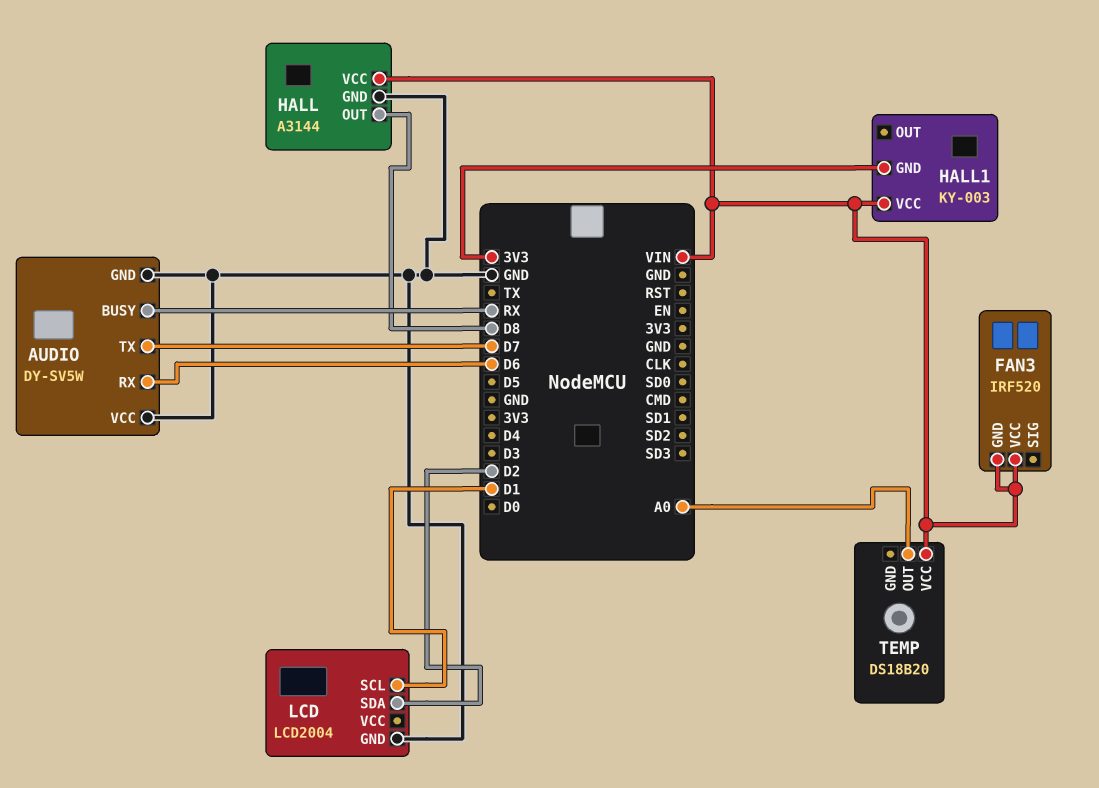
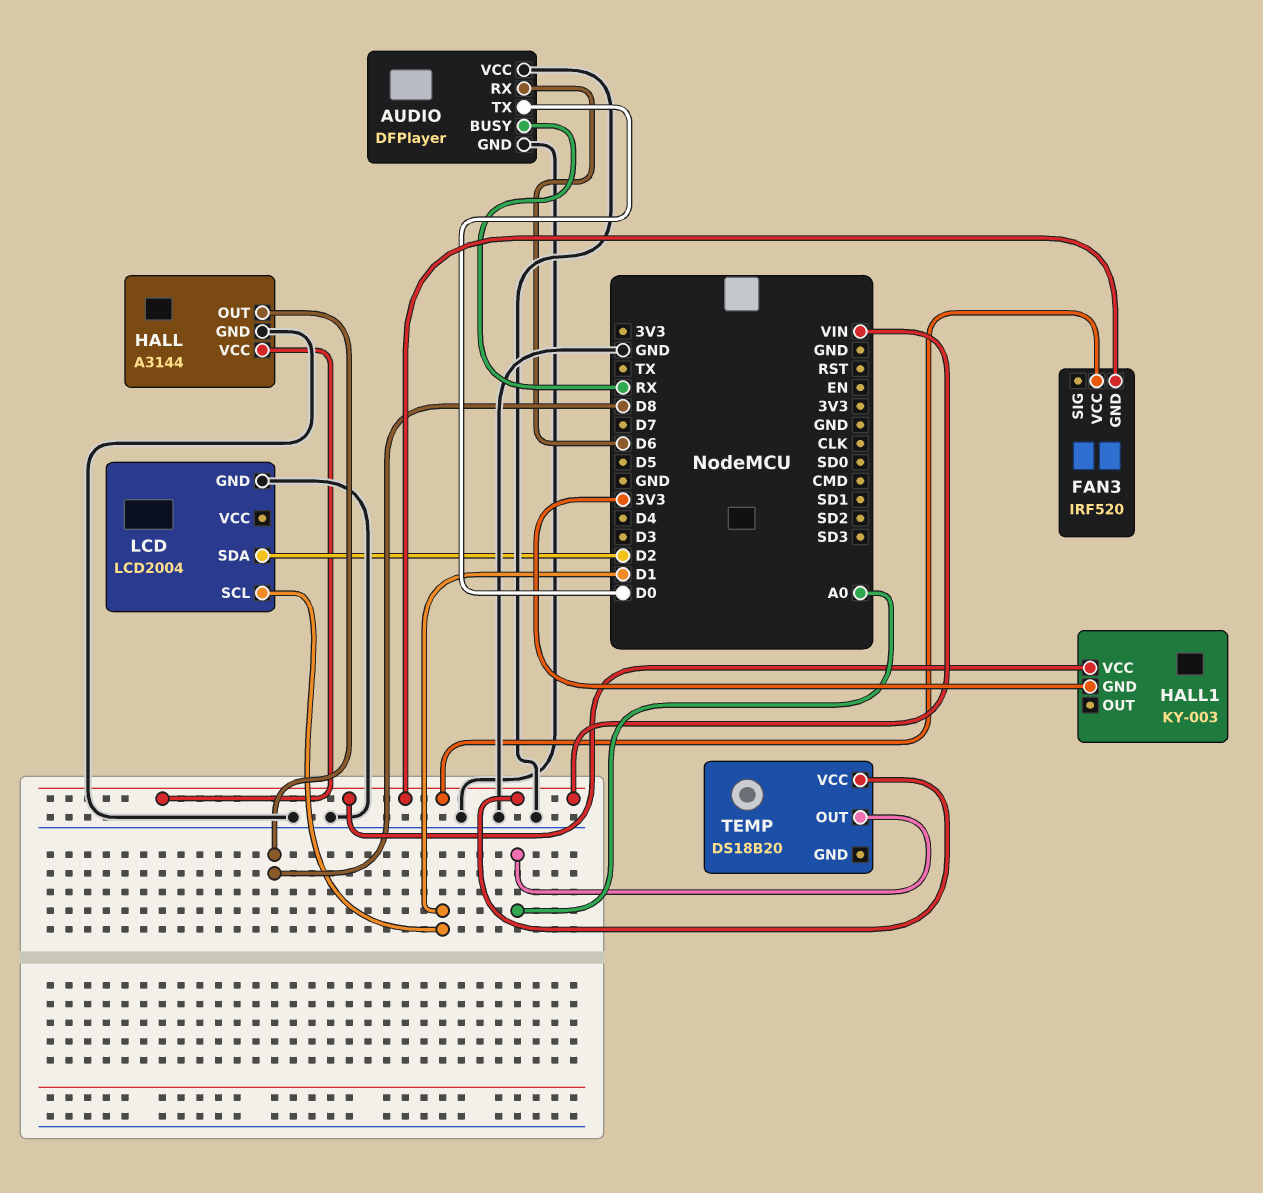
AUDIO: DY-SV5W -> DFPlayer
AUDIO pin TX: D7 -> D0

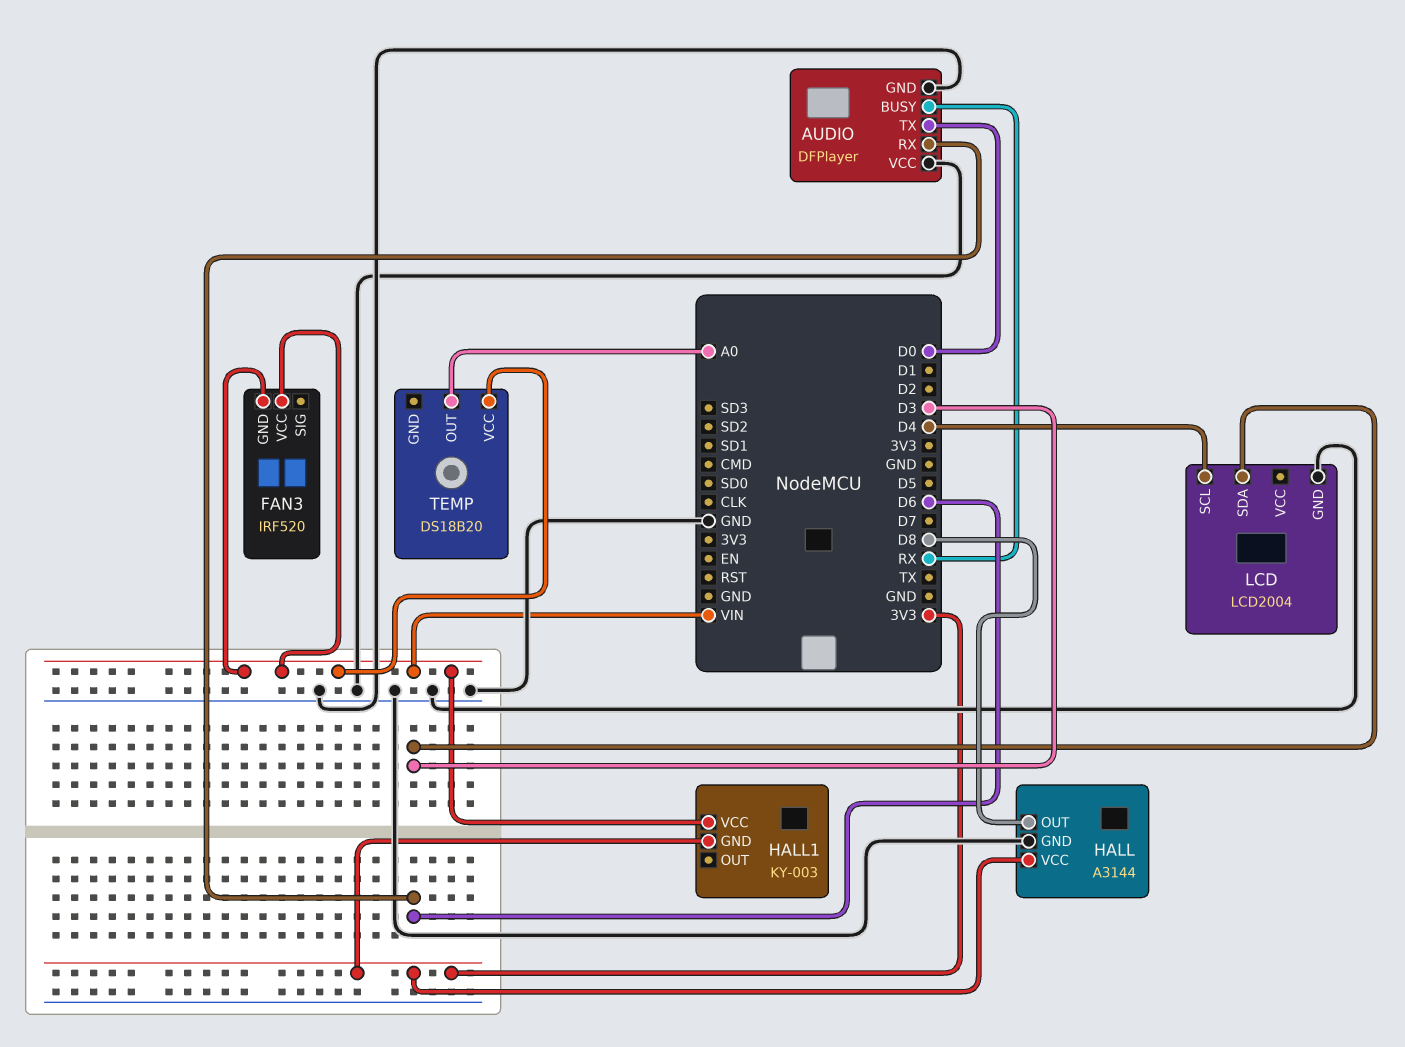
HALL pin VCC: VIN -> 3V3
LCD pin SCL: D1 -> D4
LCD pin SDA: D2 -> D3

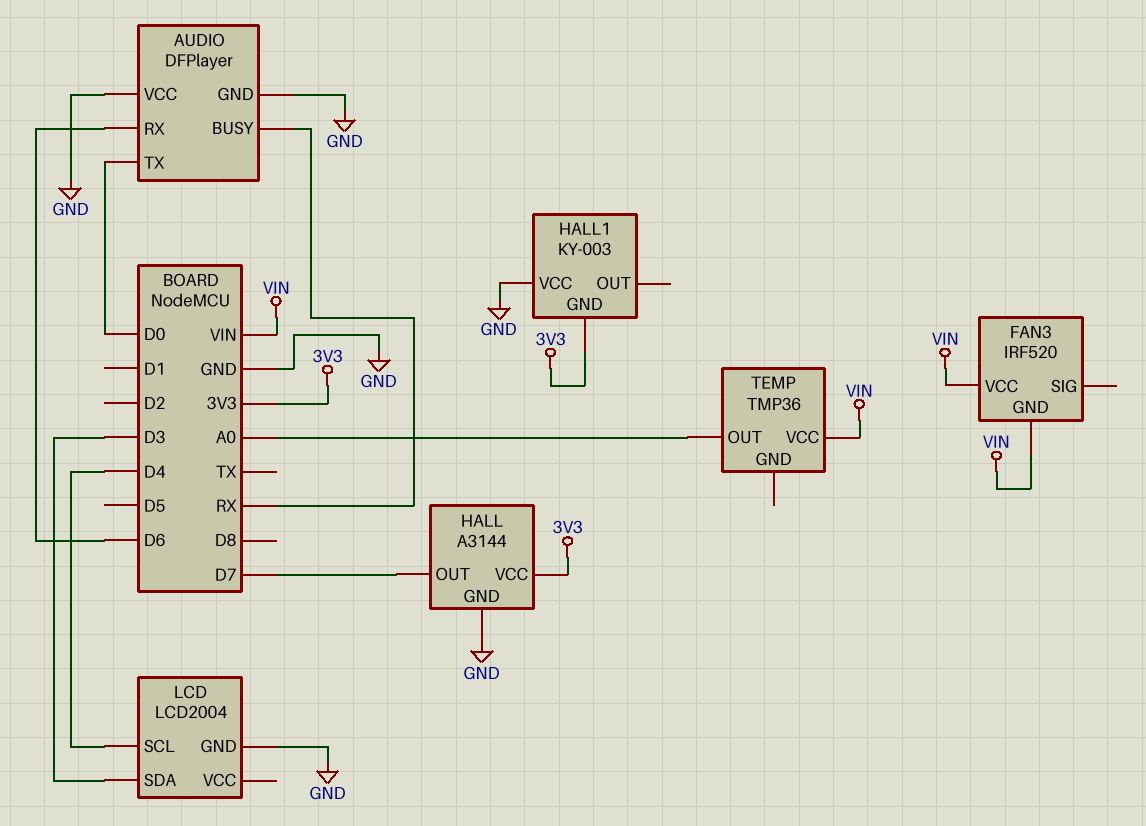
HALL pin OUT: D8 -> D7
HALL1 pin VCC: VIN -> GND
TEMP: DS18B20 -> TMP36

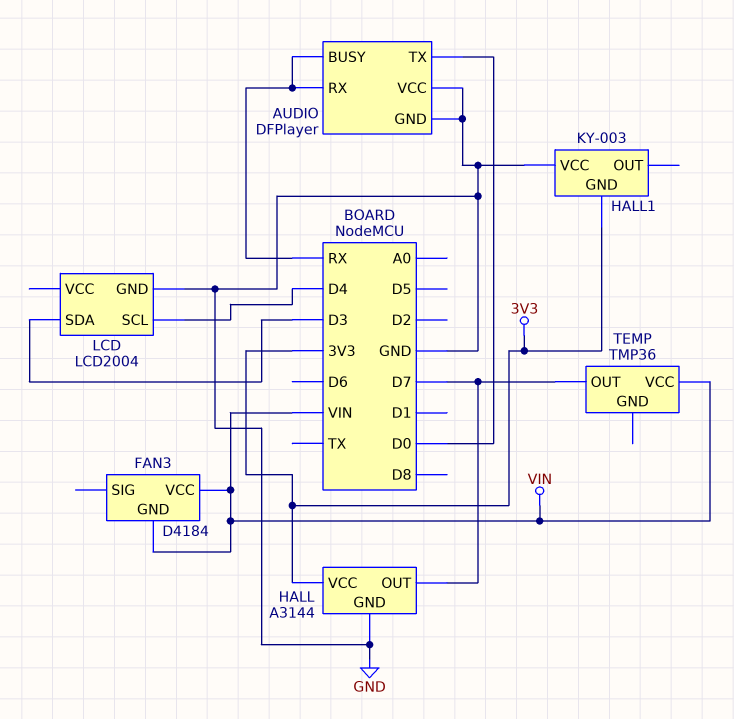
AUDIO pin RX: D6 -> RX
FAN3: IRF520 -> D4184
TEMP pin OUT: A0 -> D7

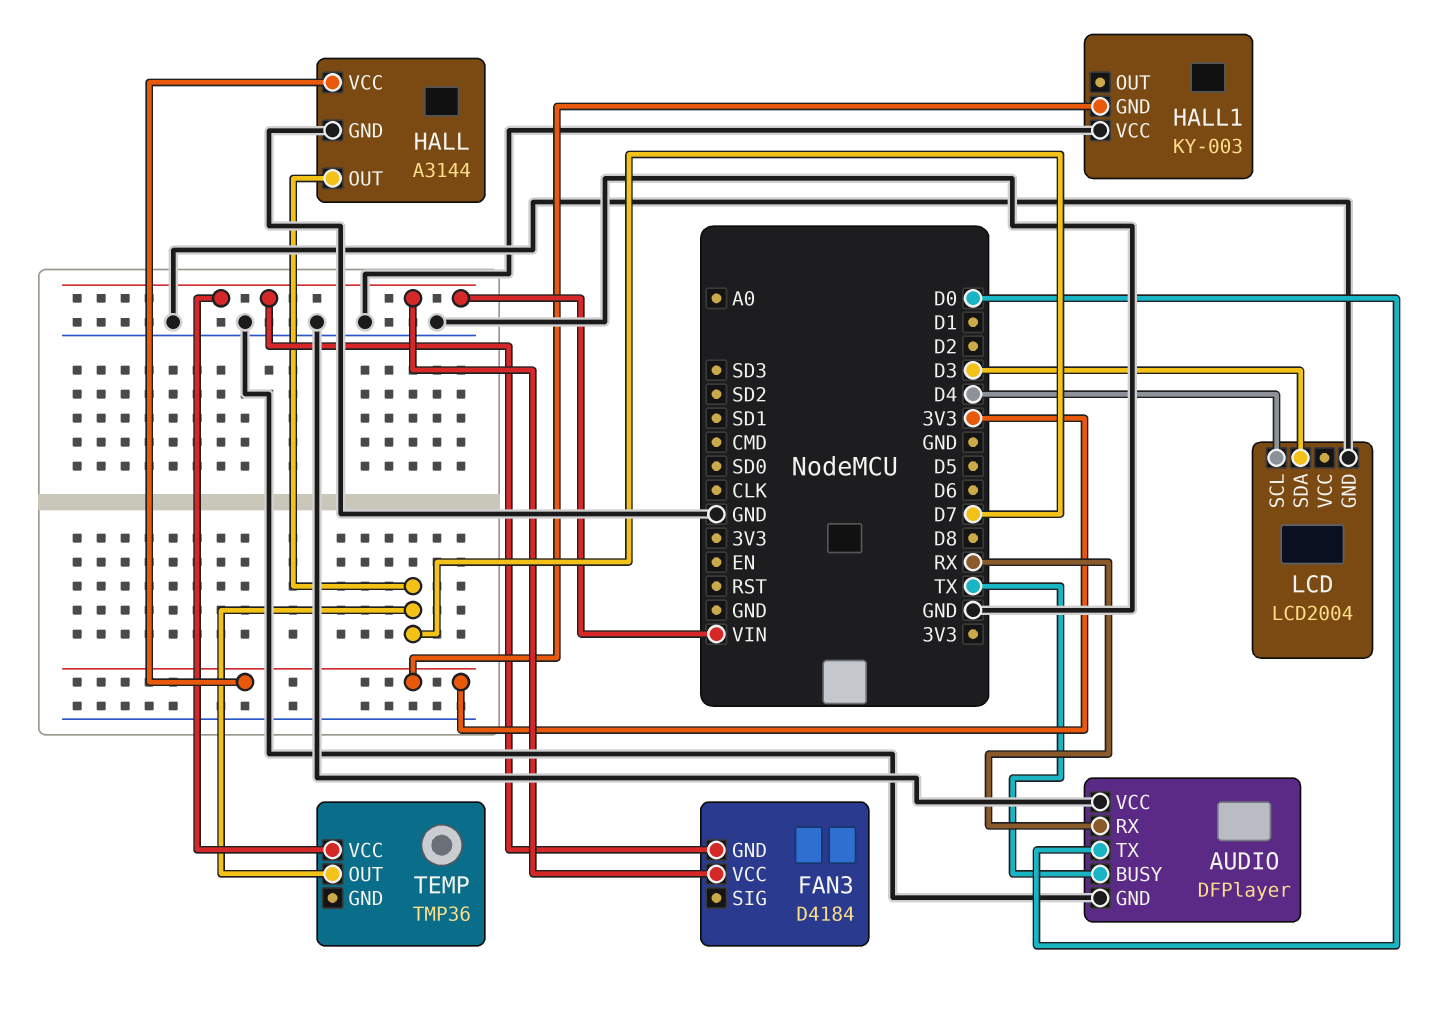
AUDIO pin BUSY: RX -> TX

